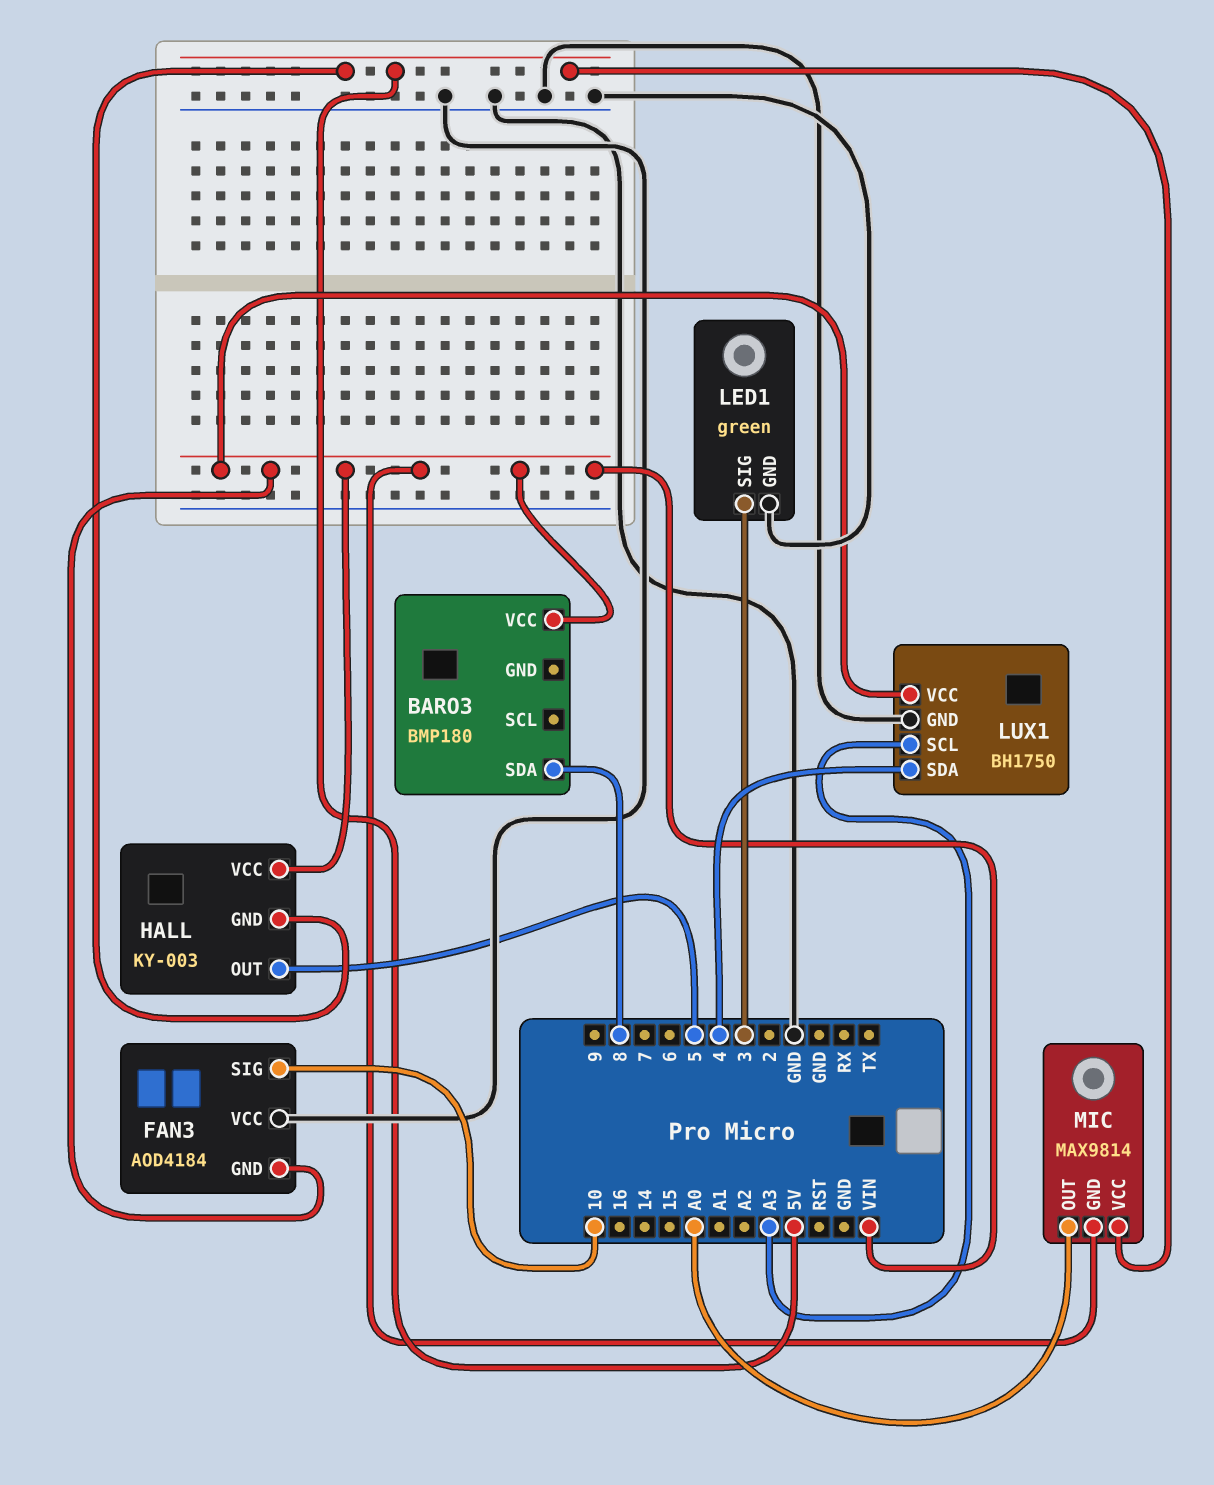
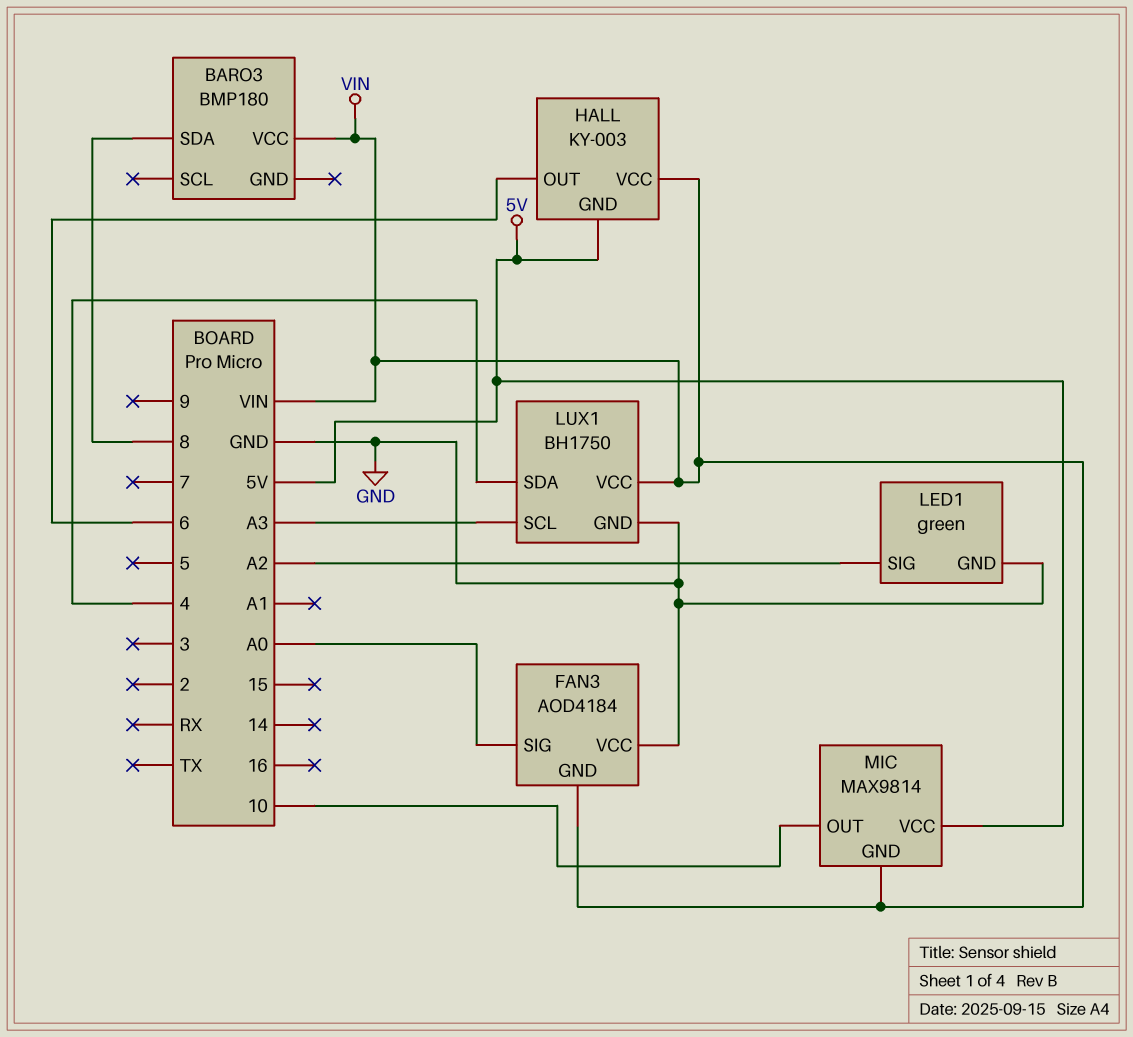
FAN3 pin SIG: 10 -> A0
HALL pin OUT: 5 -> 6
LED1 pin SIG: 3 -> A2
MIC pin OUT: A0 -> 10

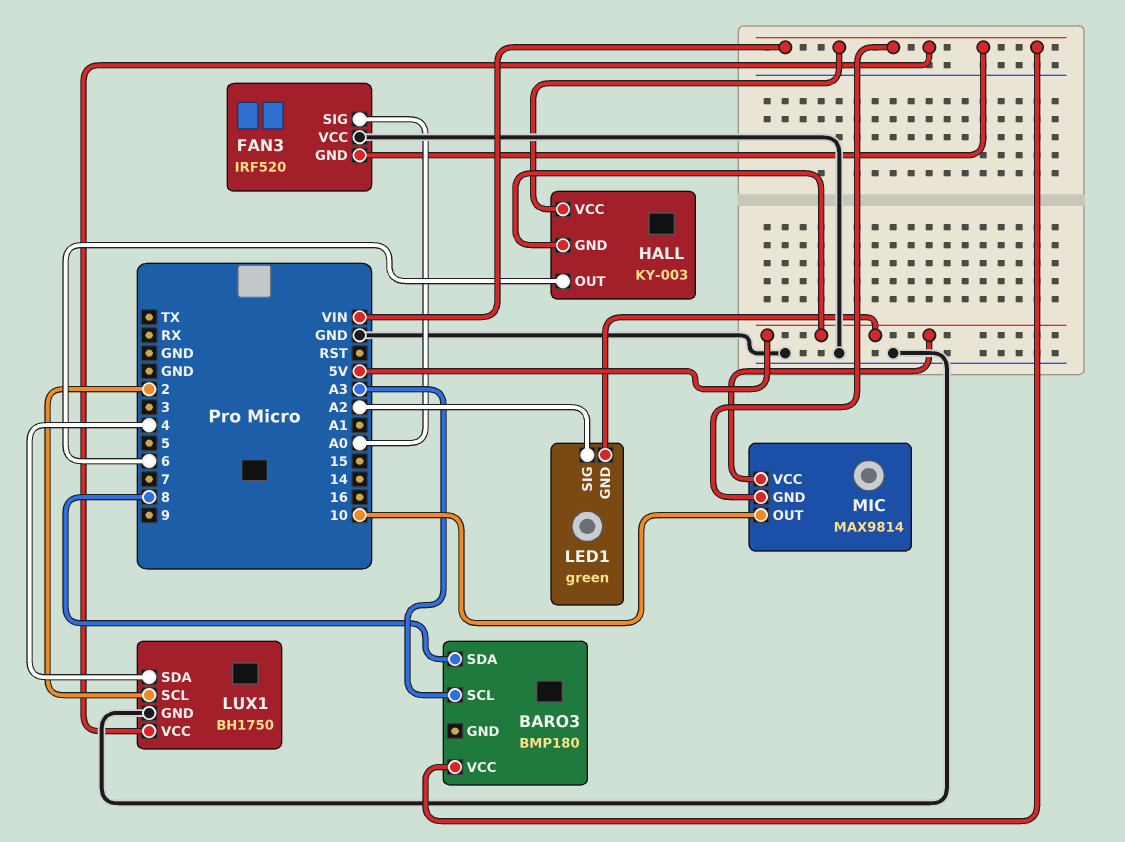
BARO3 pin SCL: none -> A3
FAN3: AOD4184 -> IRF520
LED1 pin GND: GND -> 5V
LUX1 pin SCL: A3 -> 2

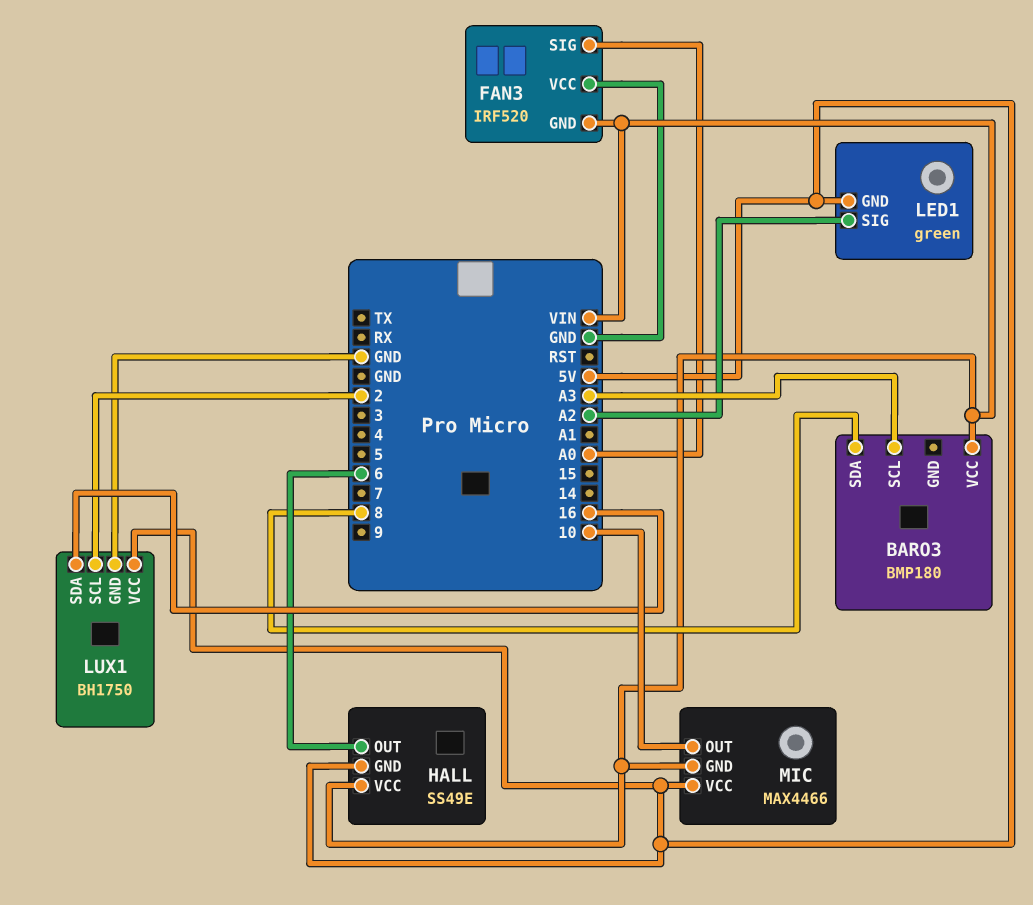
HALL: KY-003 -> SS49E
LUX1 pin SDA: 4 -> 16
LUX1 pin VCC: VIN -> 5V
MIC: MAX9814 -> MAX4466

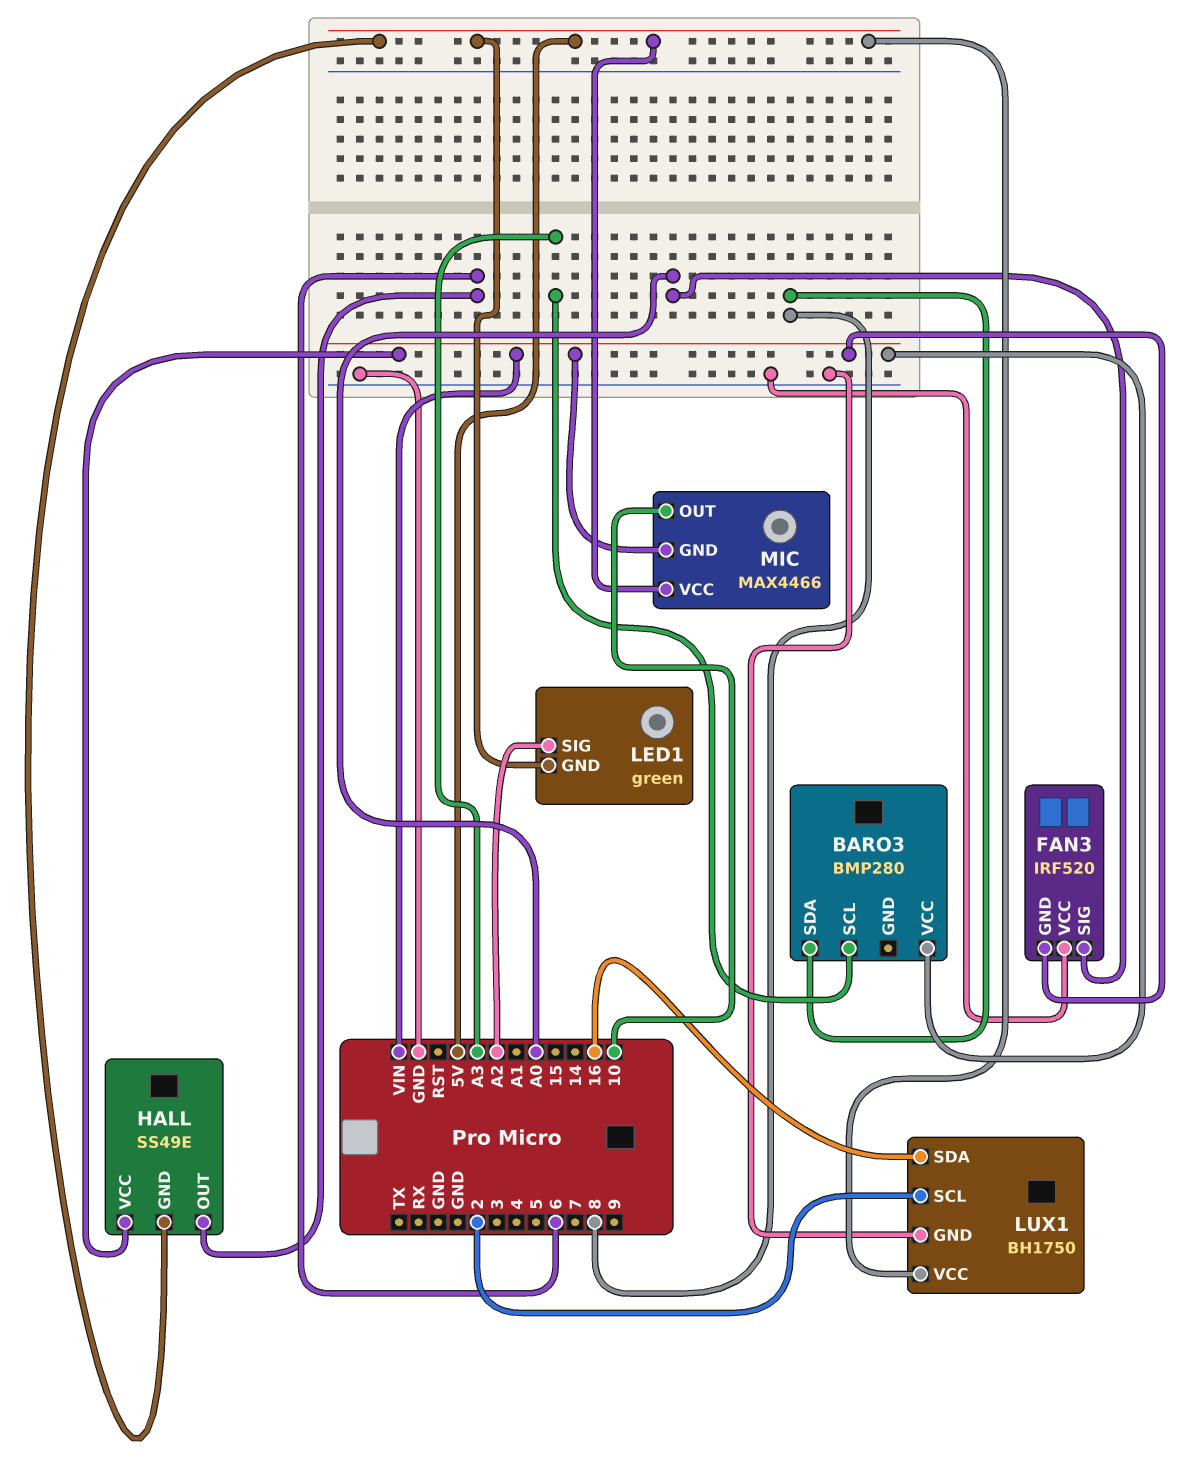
BARO3: BMP180 -> BMP280

